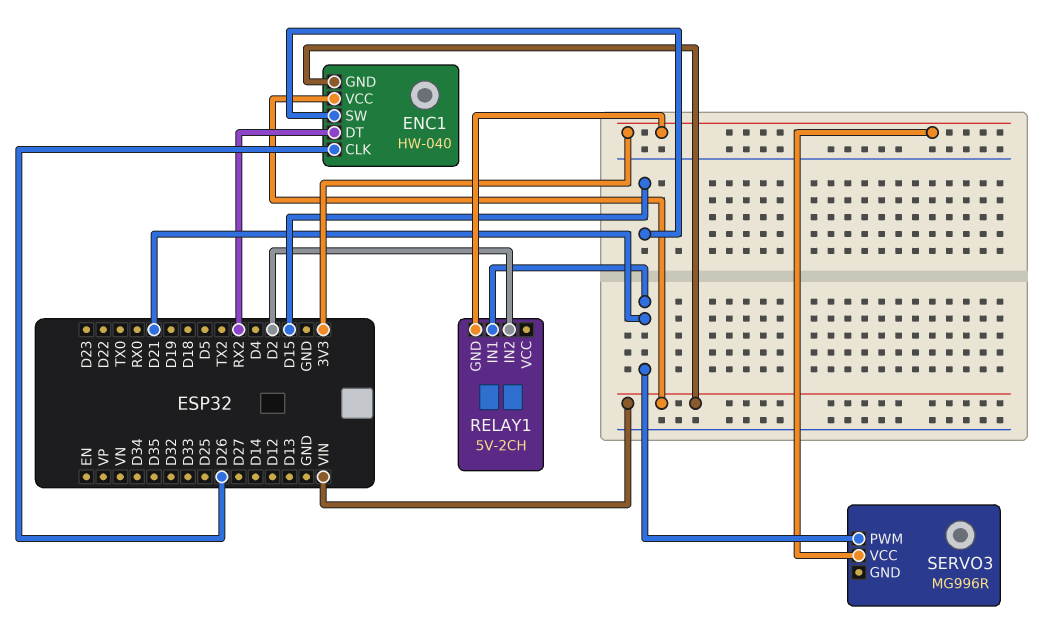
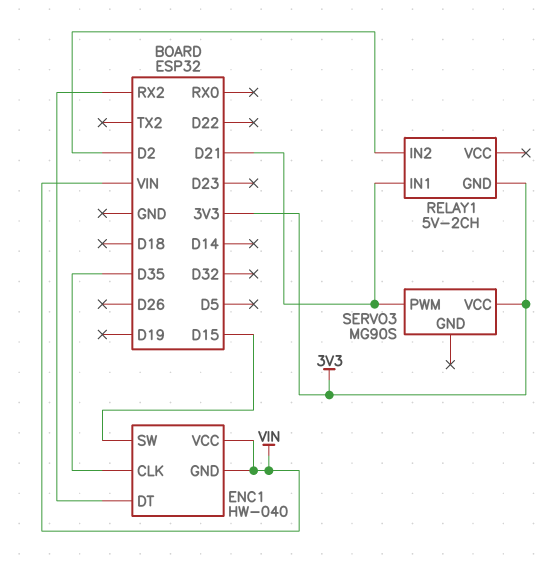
ENC1 pin CLK: D26 -> D35
SERVO3: MG996R -> MG90S

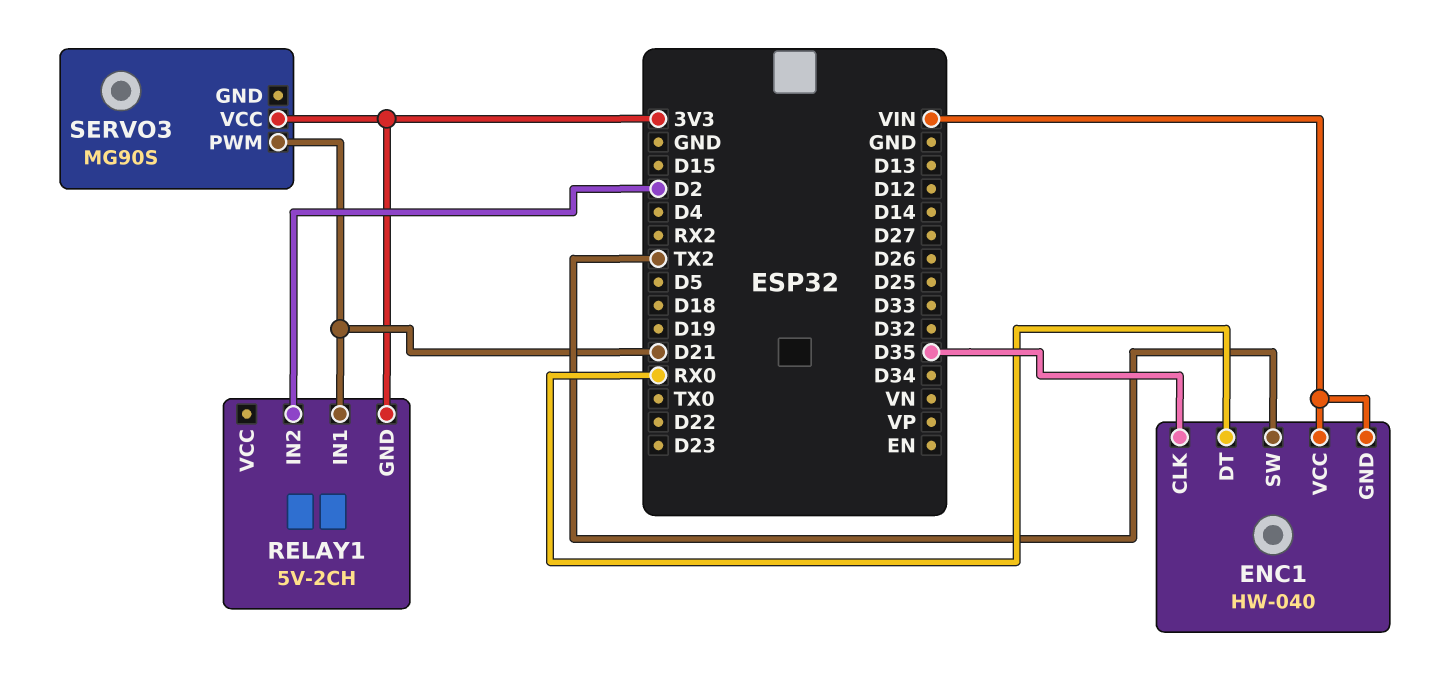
ENC1 pin DT: RX2 -> RX0
ENC1 pin SW: D15 -> TX2

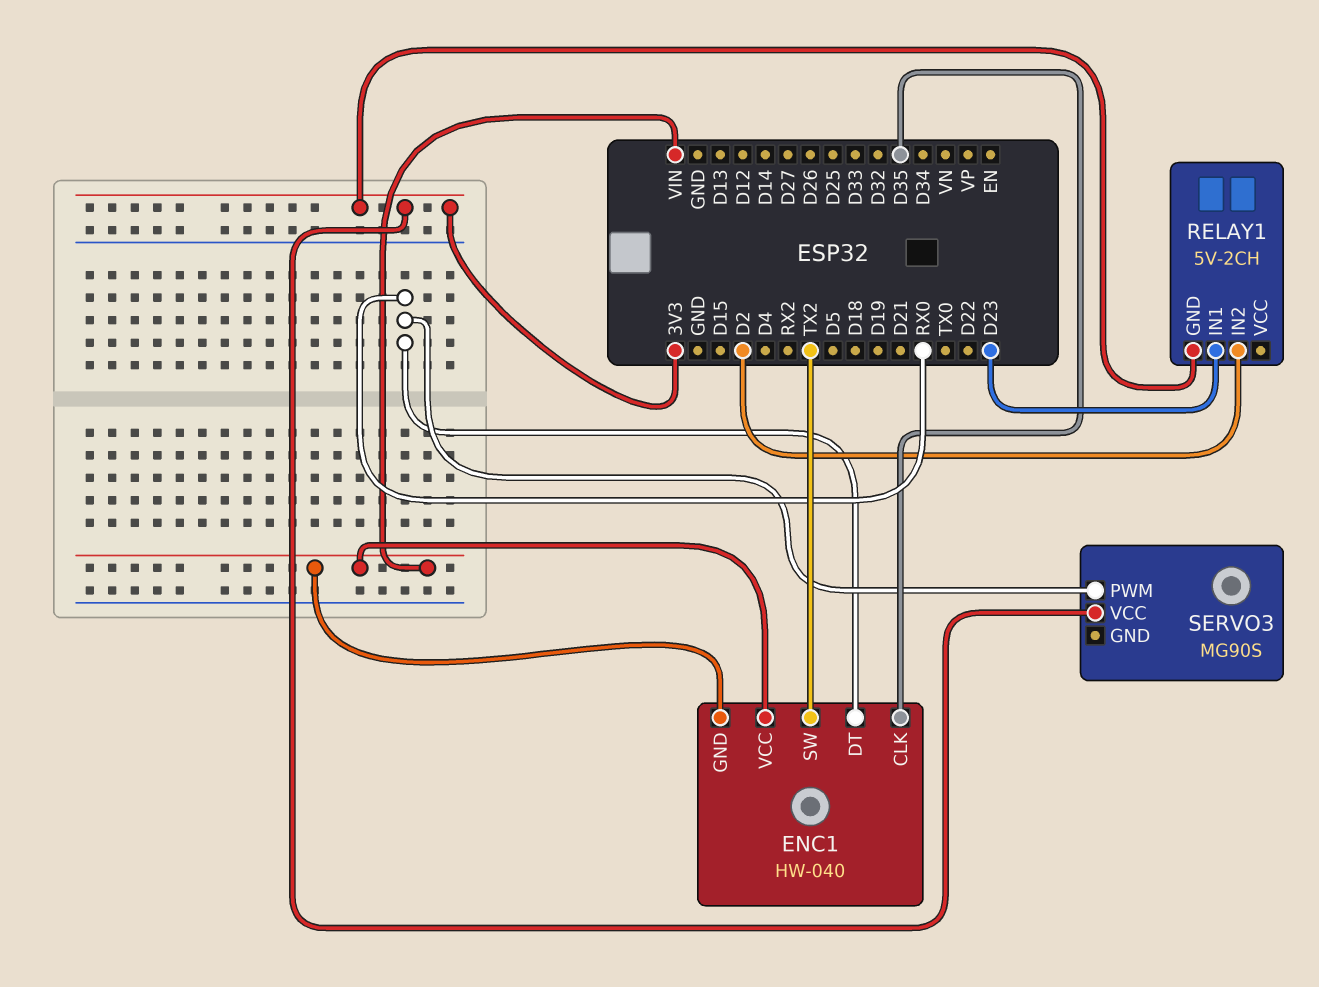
RELAY1 pin IN1: D21 -> D23
SERVO3 pin PWM: D21 -> RX0

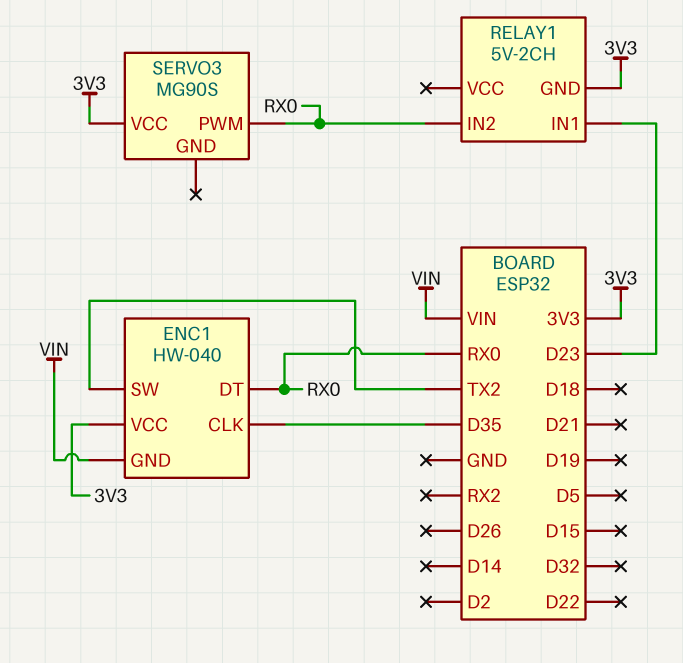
ENC1 pin VCC: VIN -> 3V3
RELAY1 pin IN2: D2 -> RX0

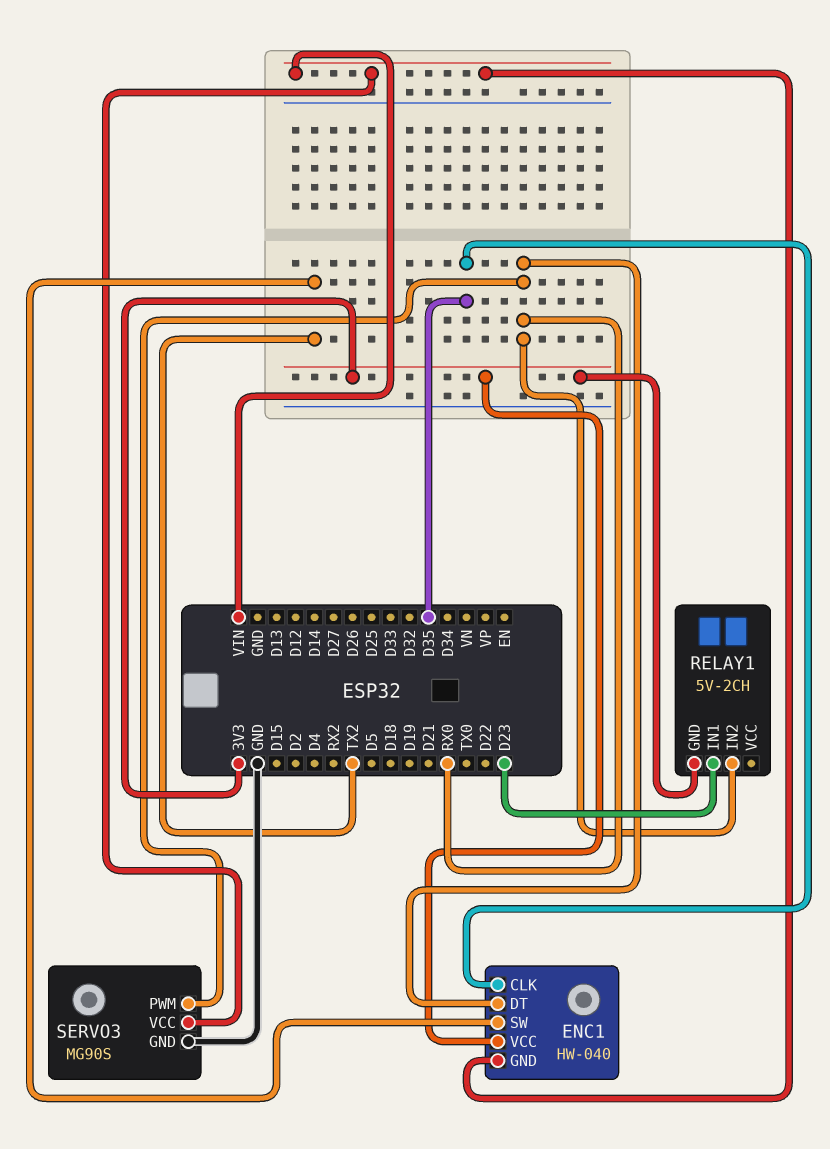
SERVO3 pin GND: none -> GND
SERVO3 pin VCC: 3V3 -> VIN

